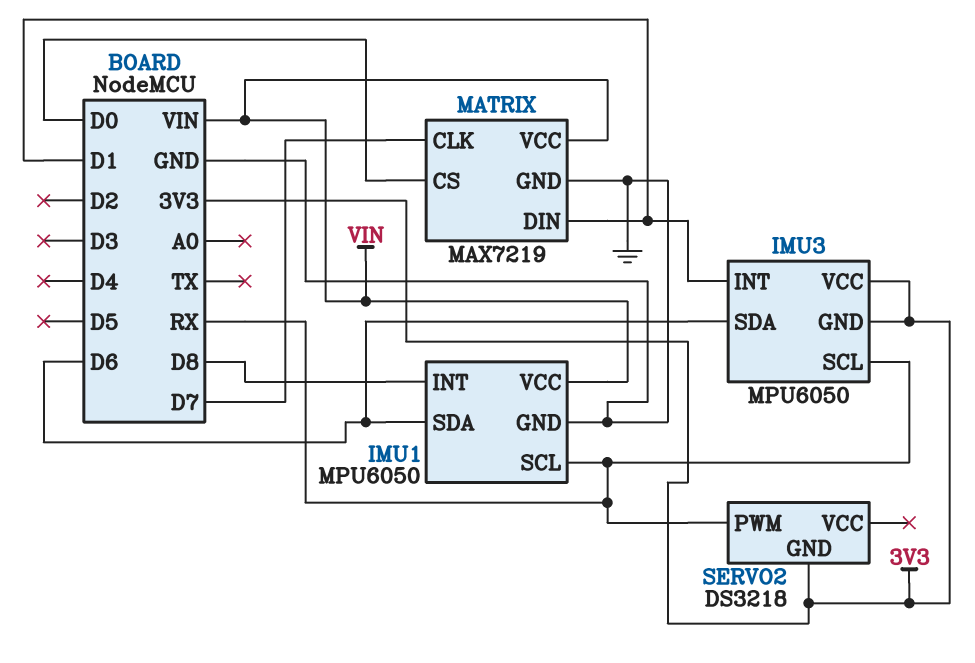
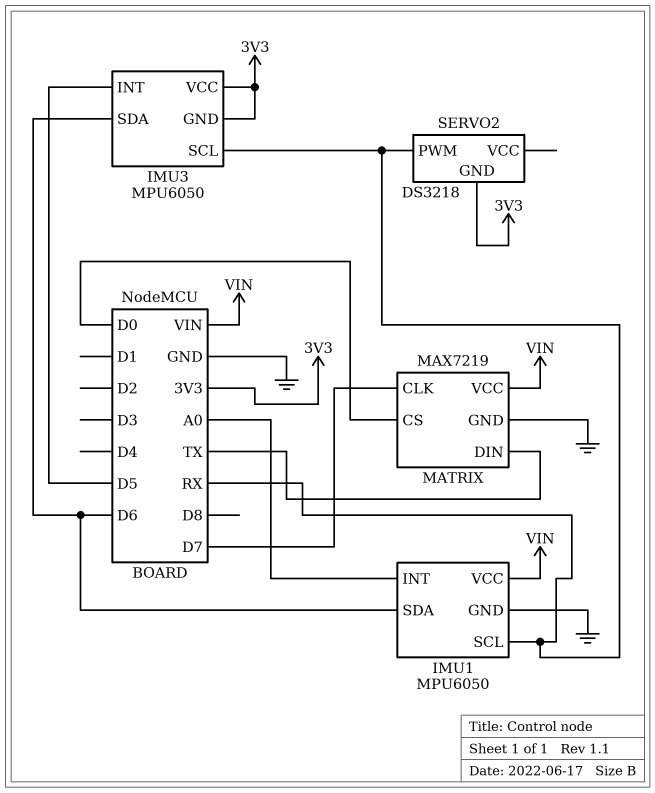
IMU1 pin INT: D8 -> A0
IMU3 pin INT: D1 -> D5
MATRIX pin DIN: D1 -> TX

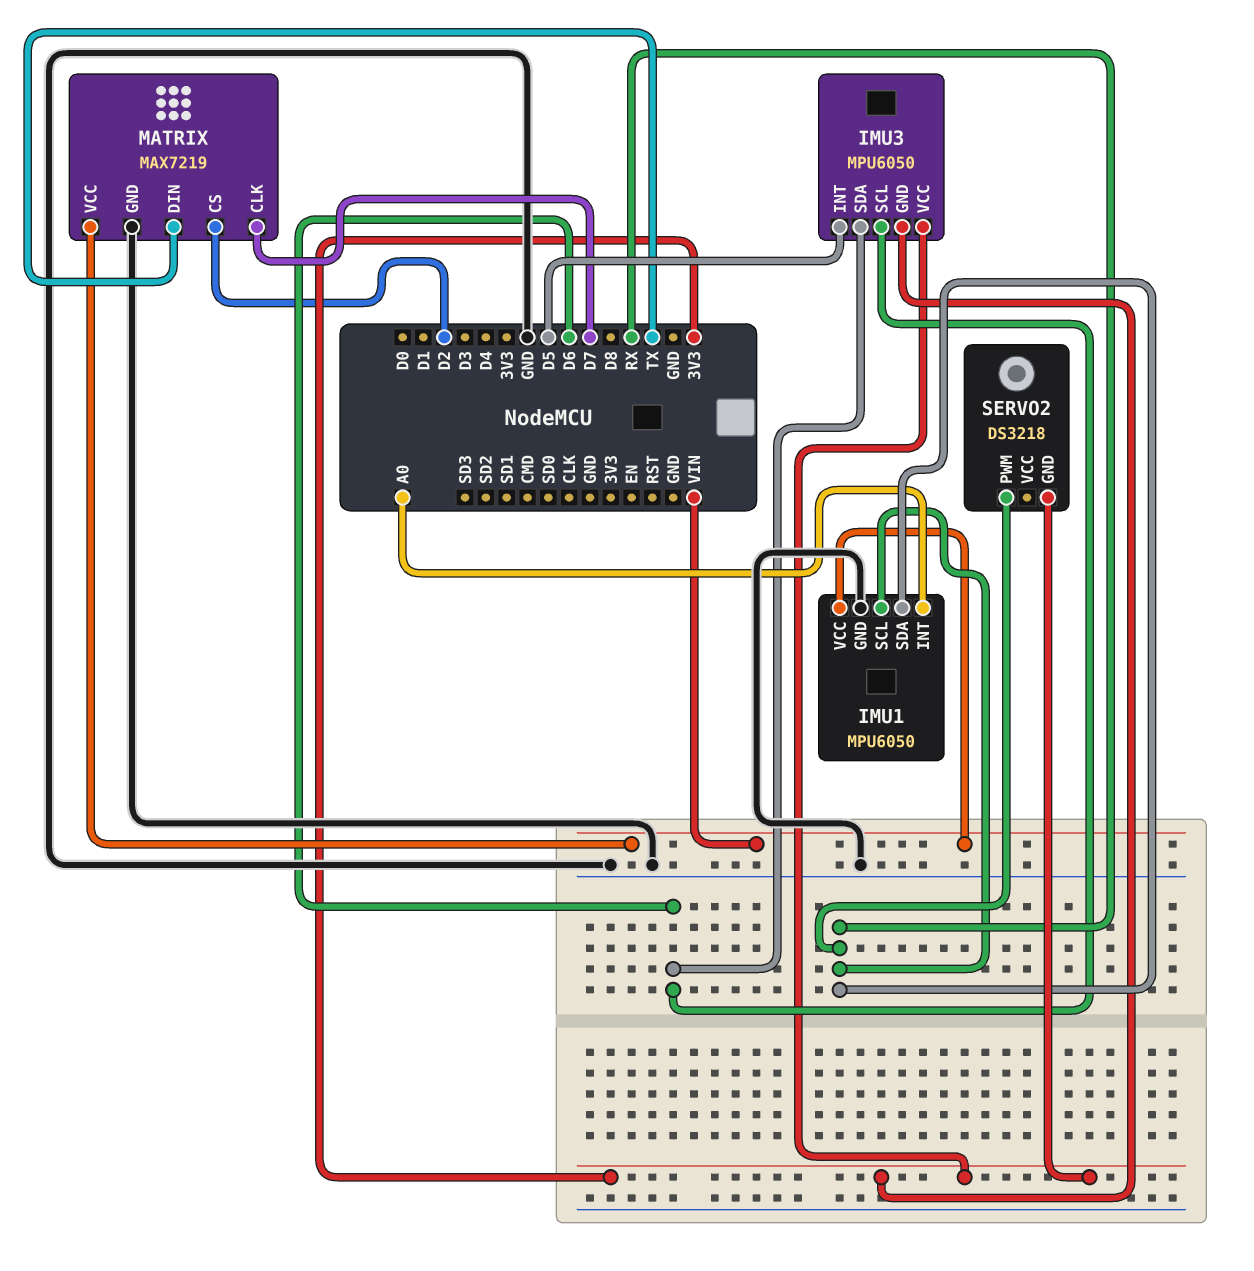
IMU1 pin SDA: D6 -> RX
IMU3 pin SCL: RX -> D6
MATRIX pin CS: D0 -> D2

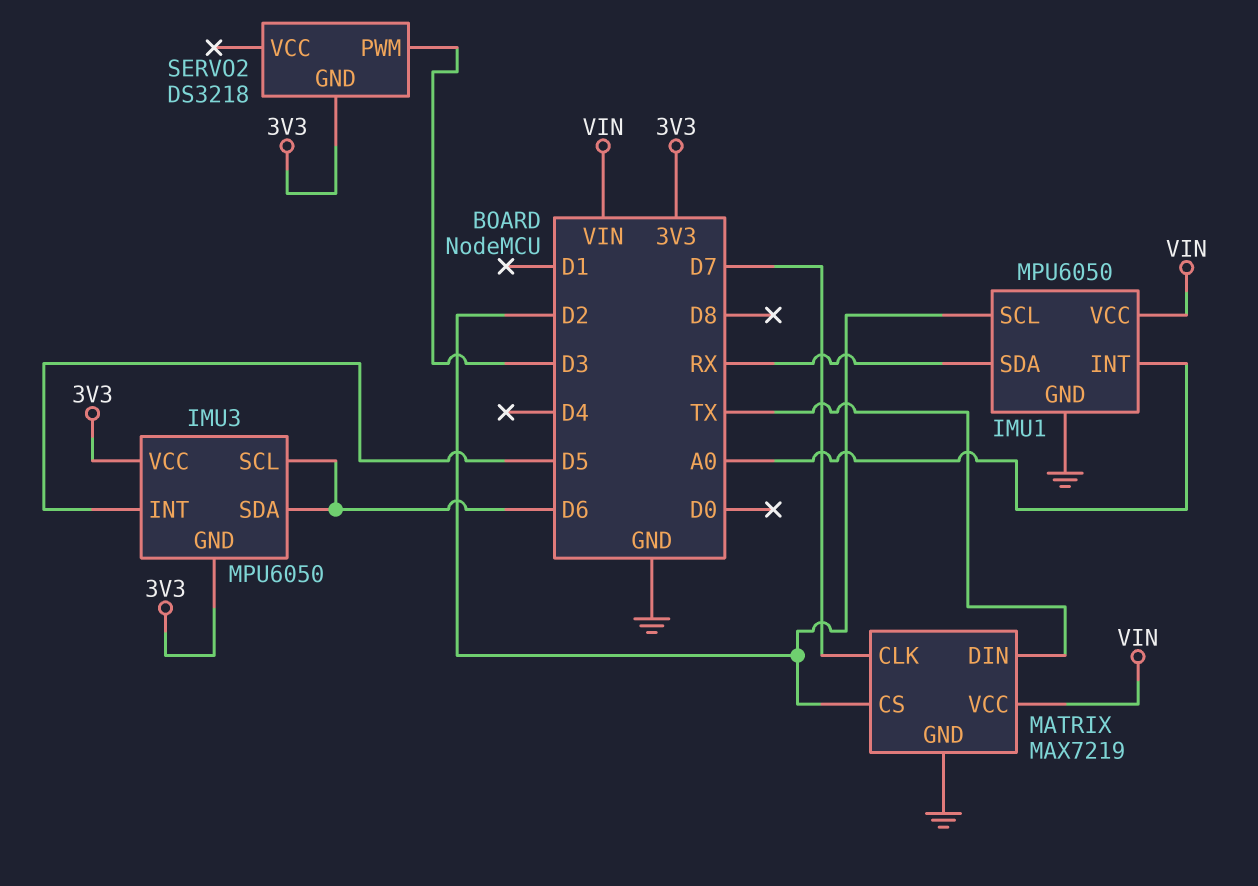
IMU1 pin SCL: RX -> D2
SERVO2 pin PWM: RX -> D3

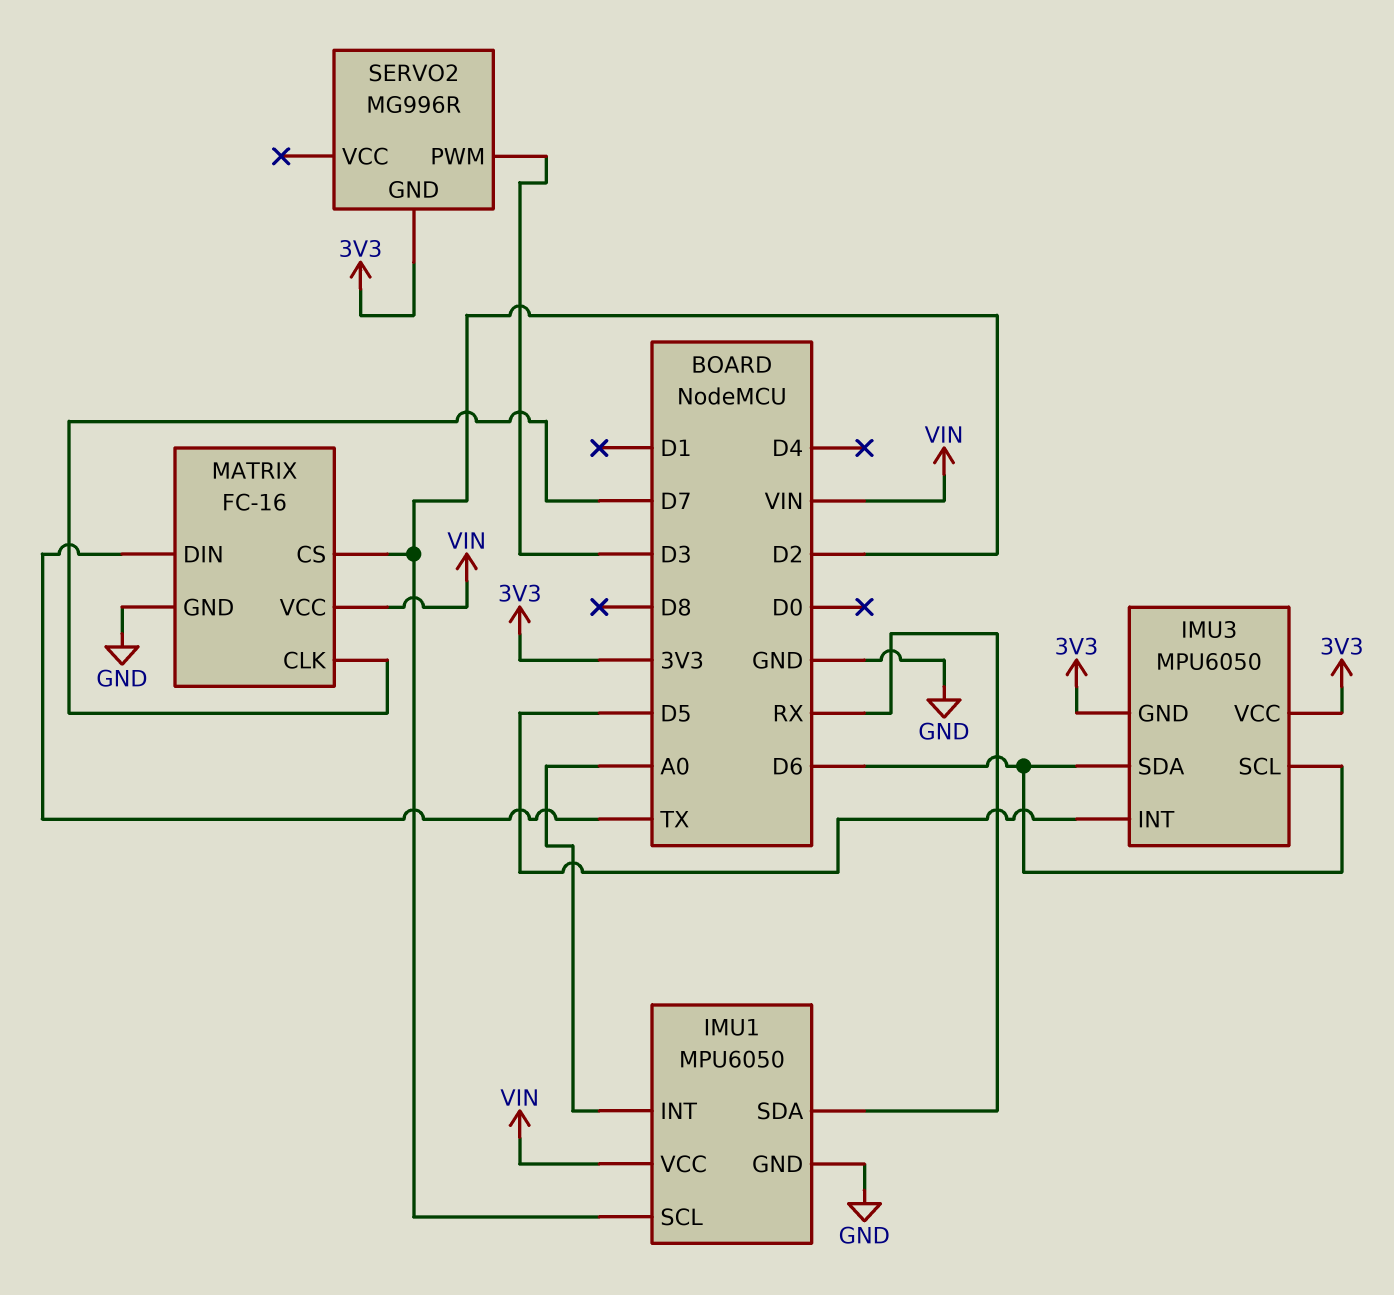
MATRIX: MAX7219 -> FC-16
SERVO2: DS3218 -> MG996R

